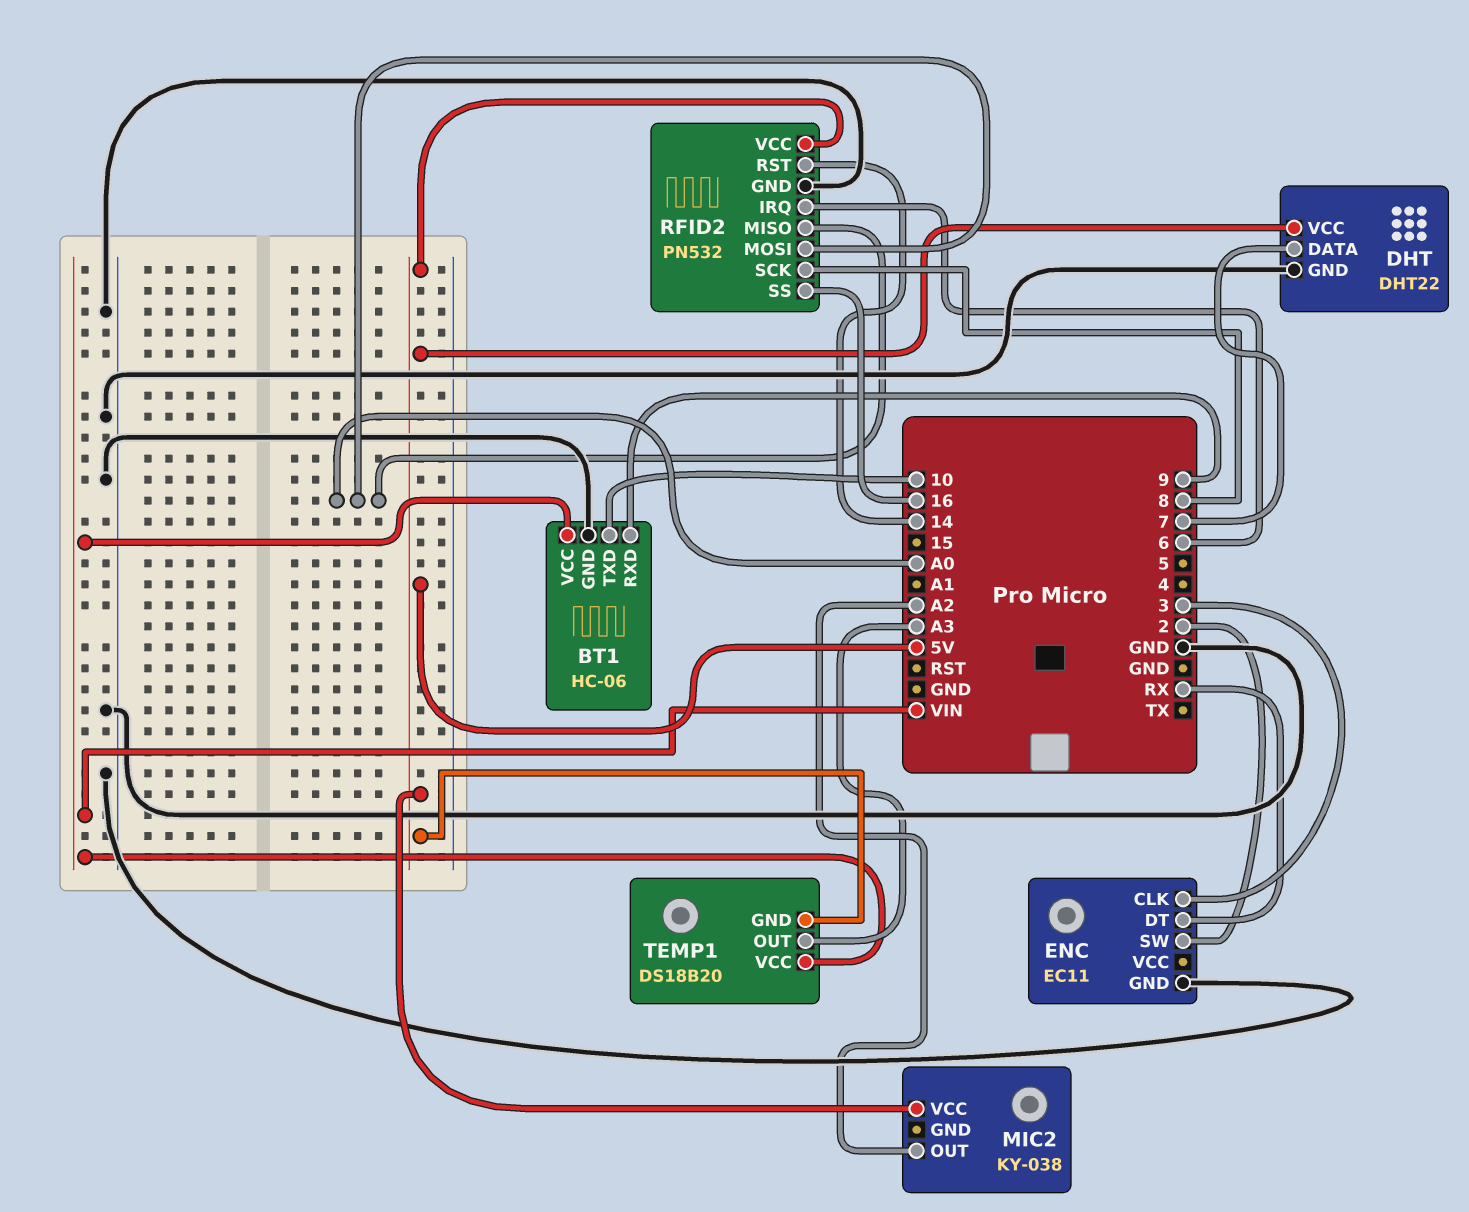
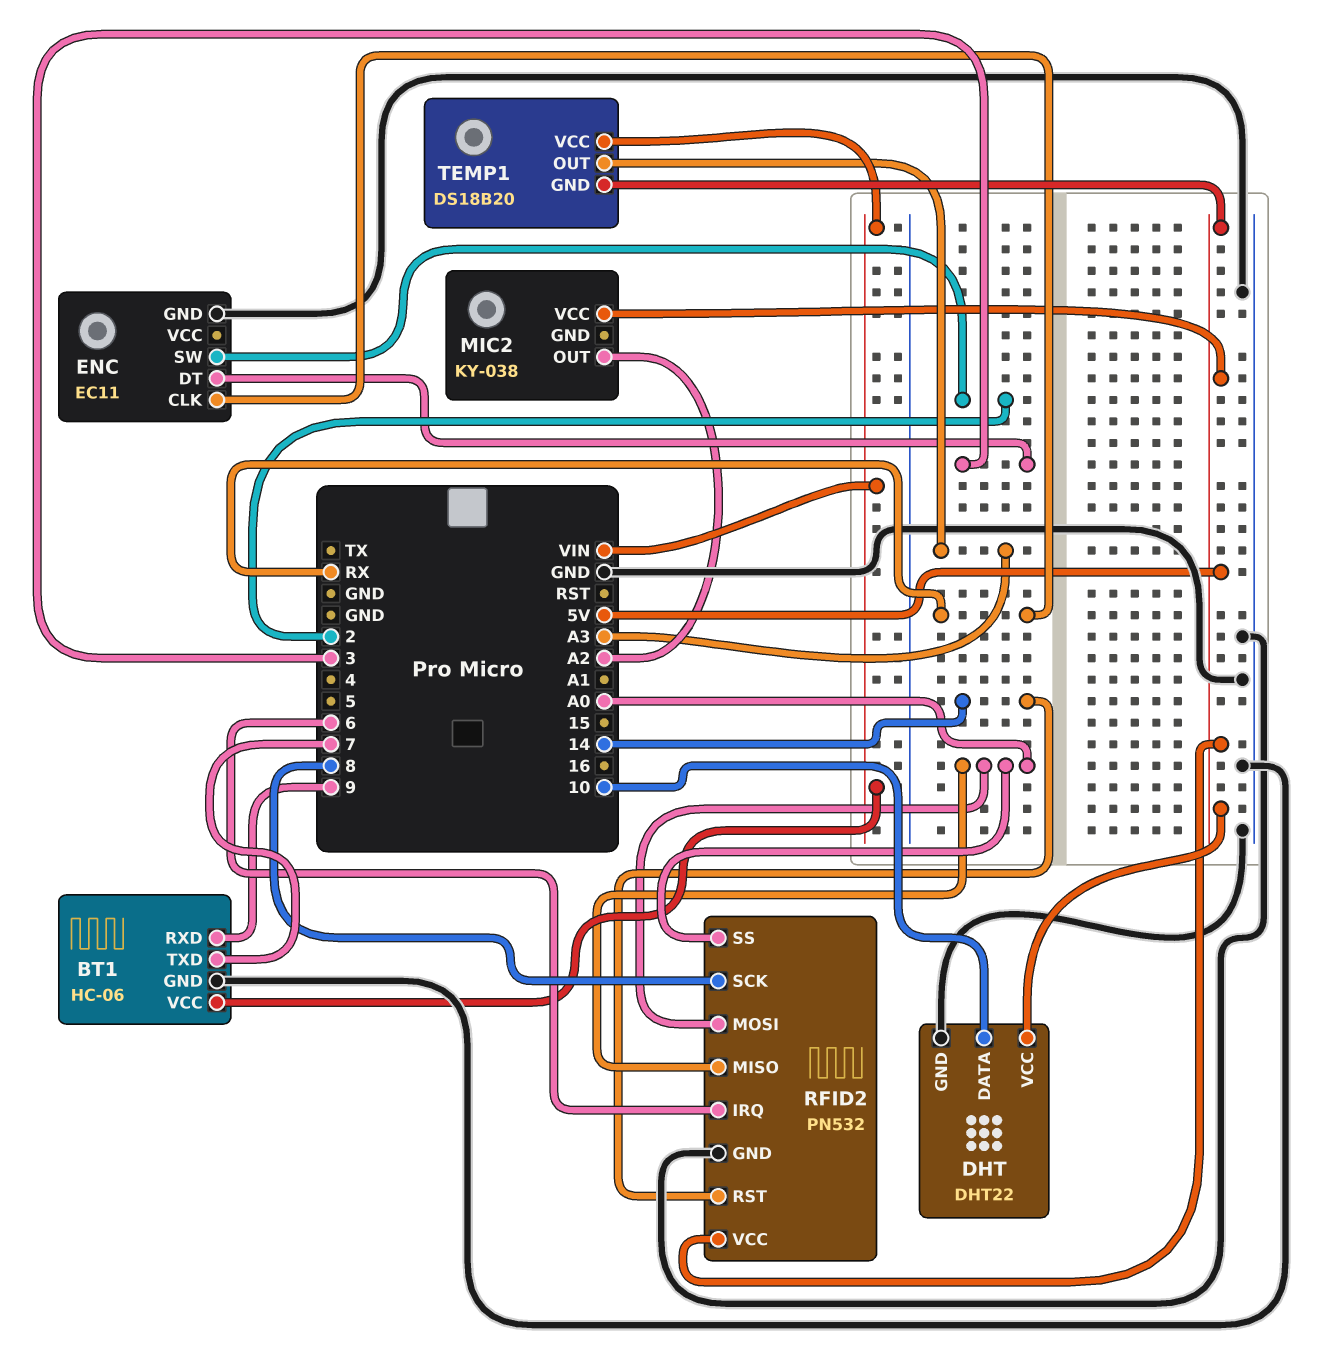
BT1 pin TXD: 10 -> 7
DHT pin DATA: 7 -> 10
ENC pin CLK: 3 -> RX
ENC pin DT: RX -> 3
RFID2 pin SS: 16 -> A0

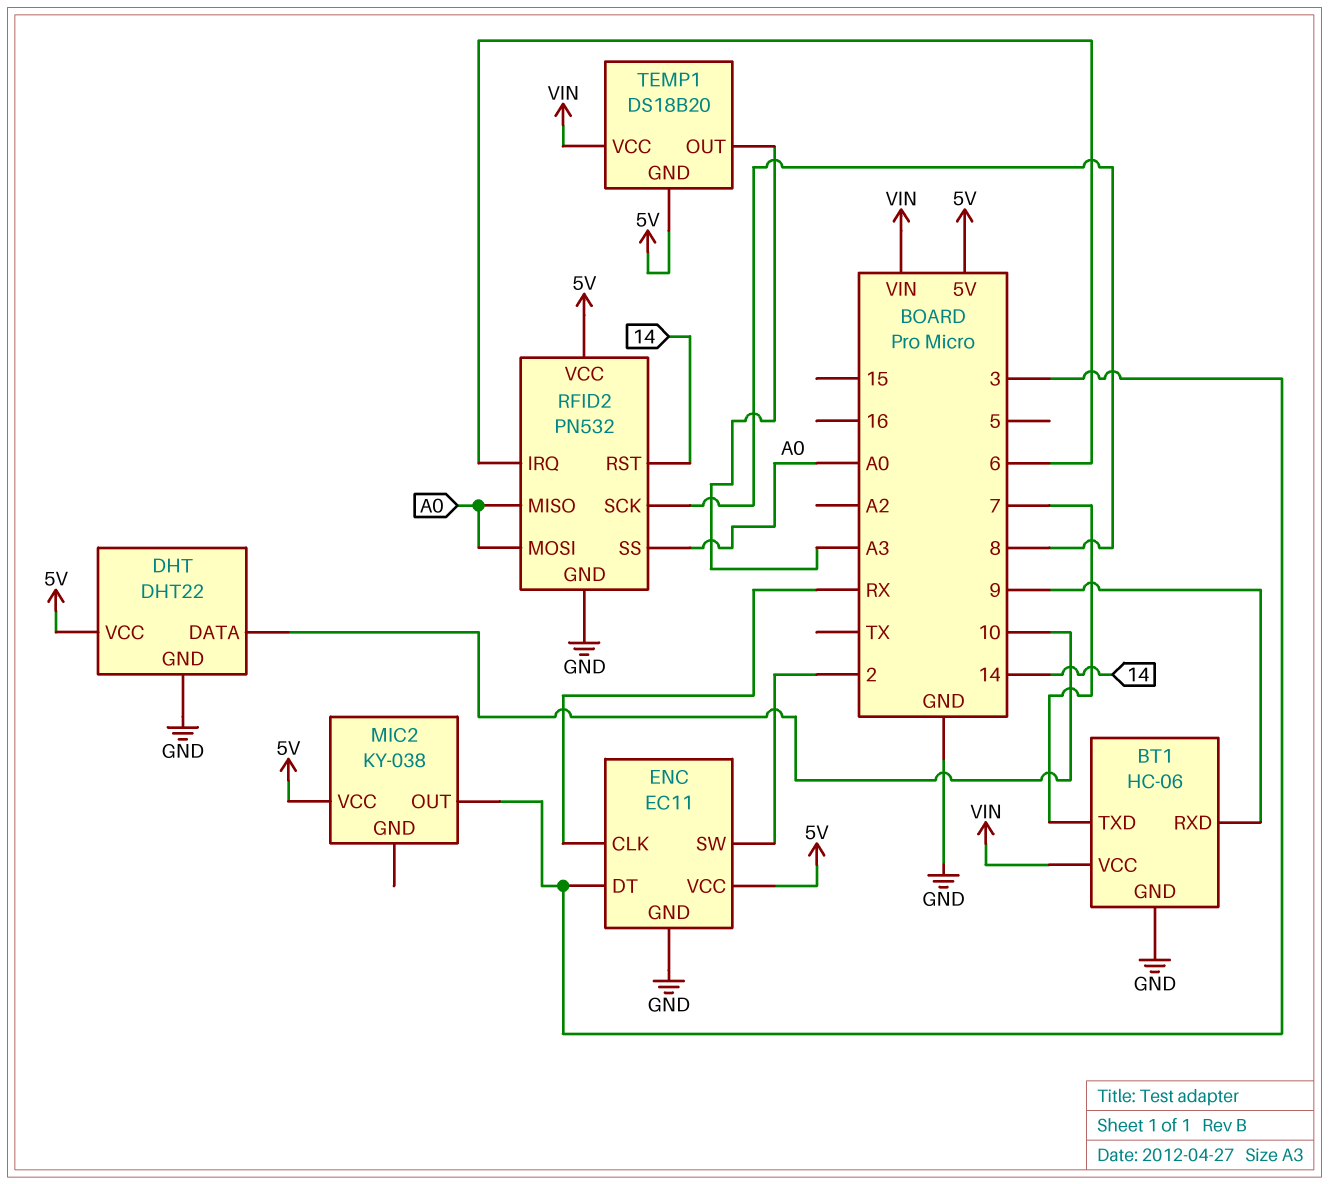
ENC pin VCC: none -> 5V
MIC2 pin OUT: A2 -> 3

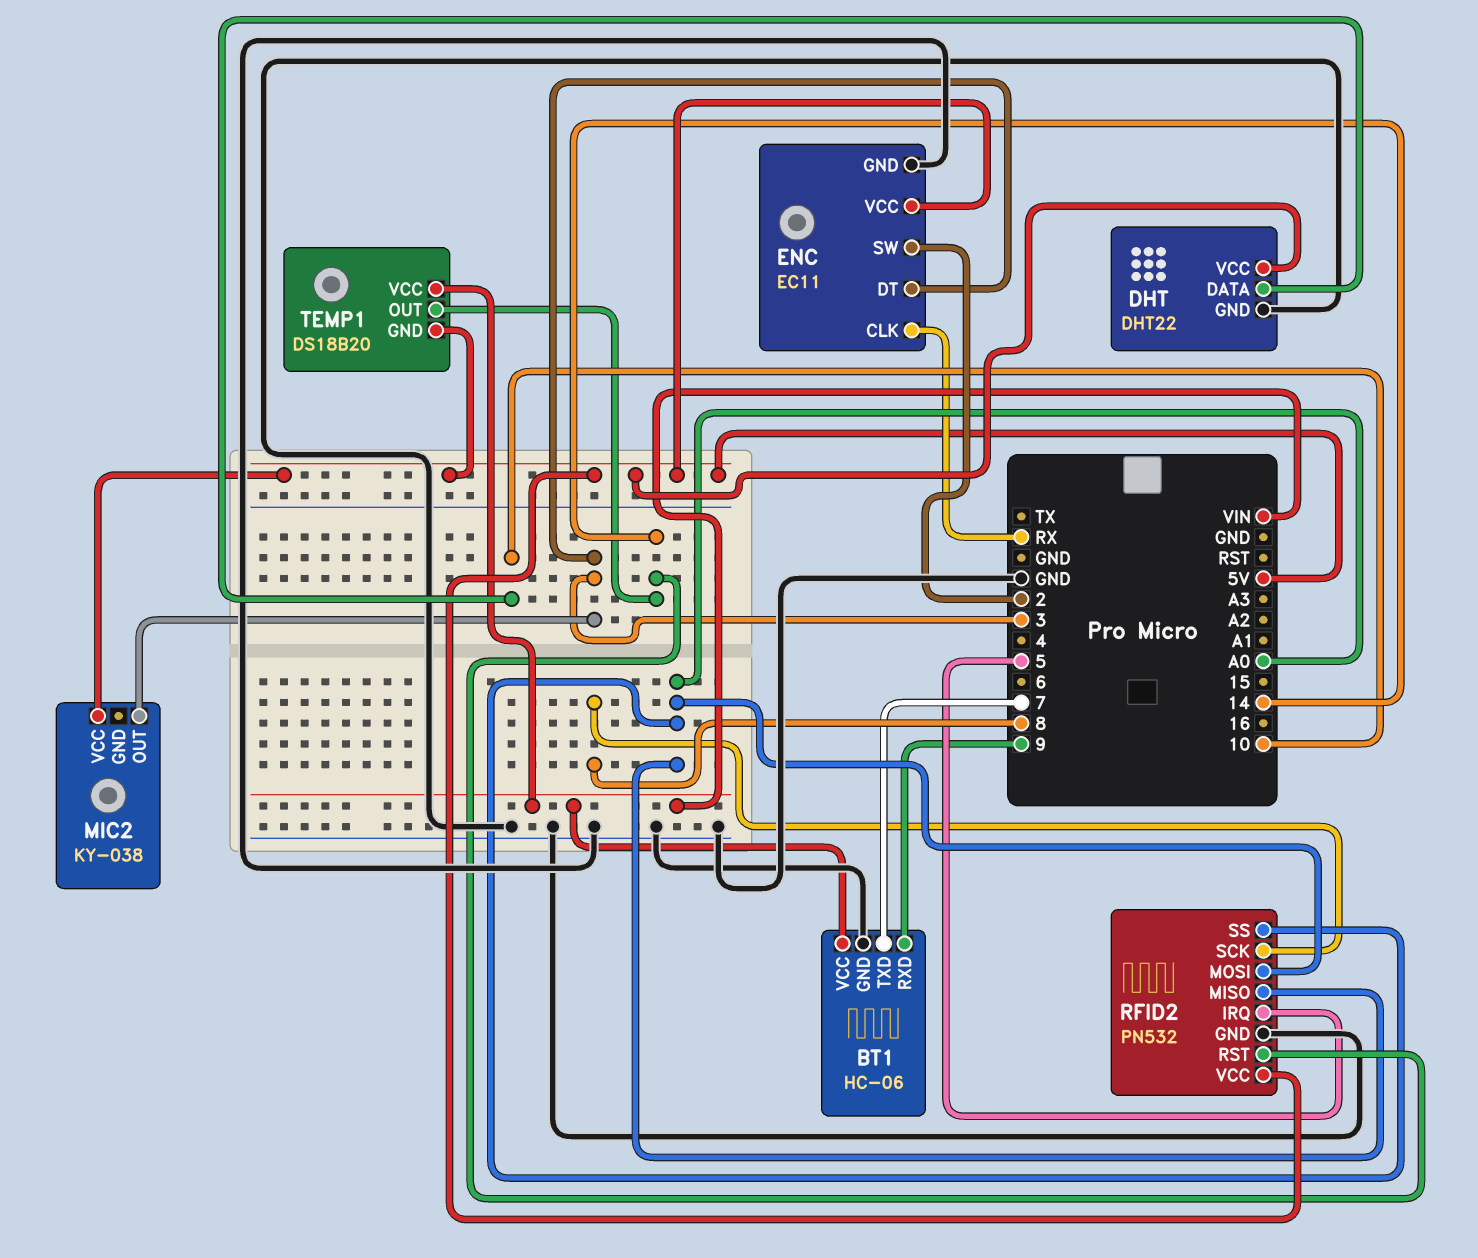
RFID2 pin IRQ: 6 -> 5
TEMP1 pin OUT: A3 -> 14

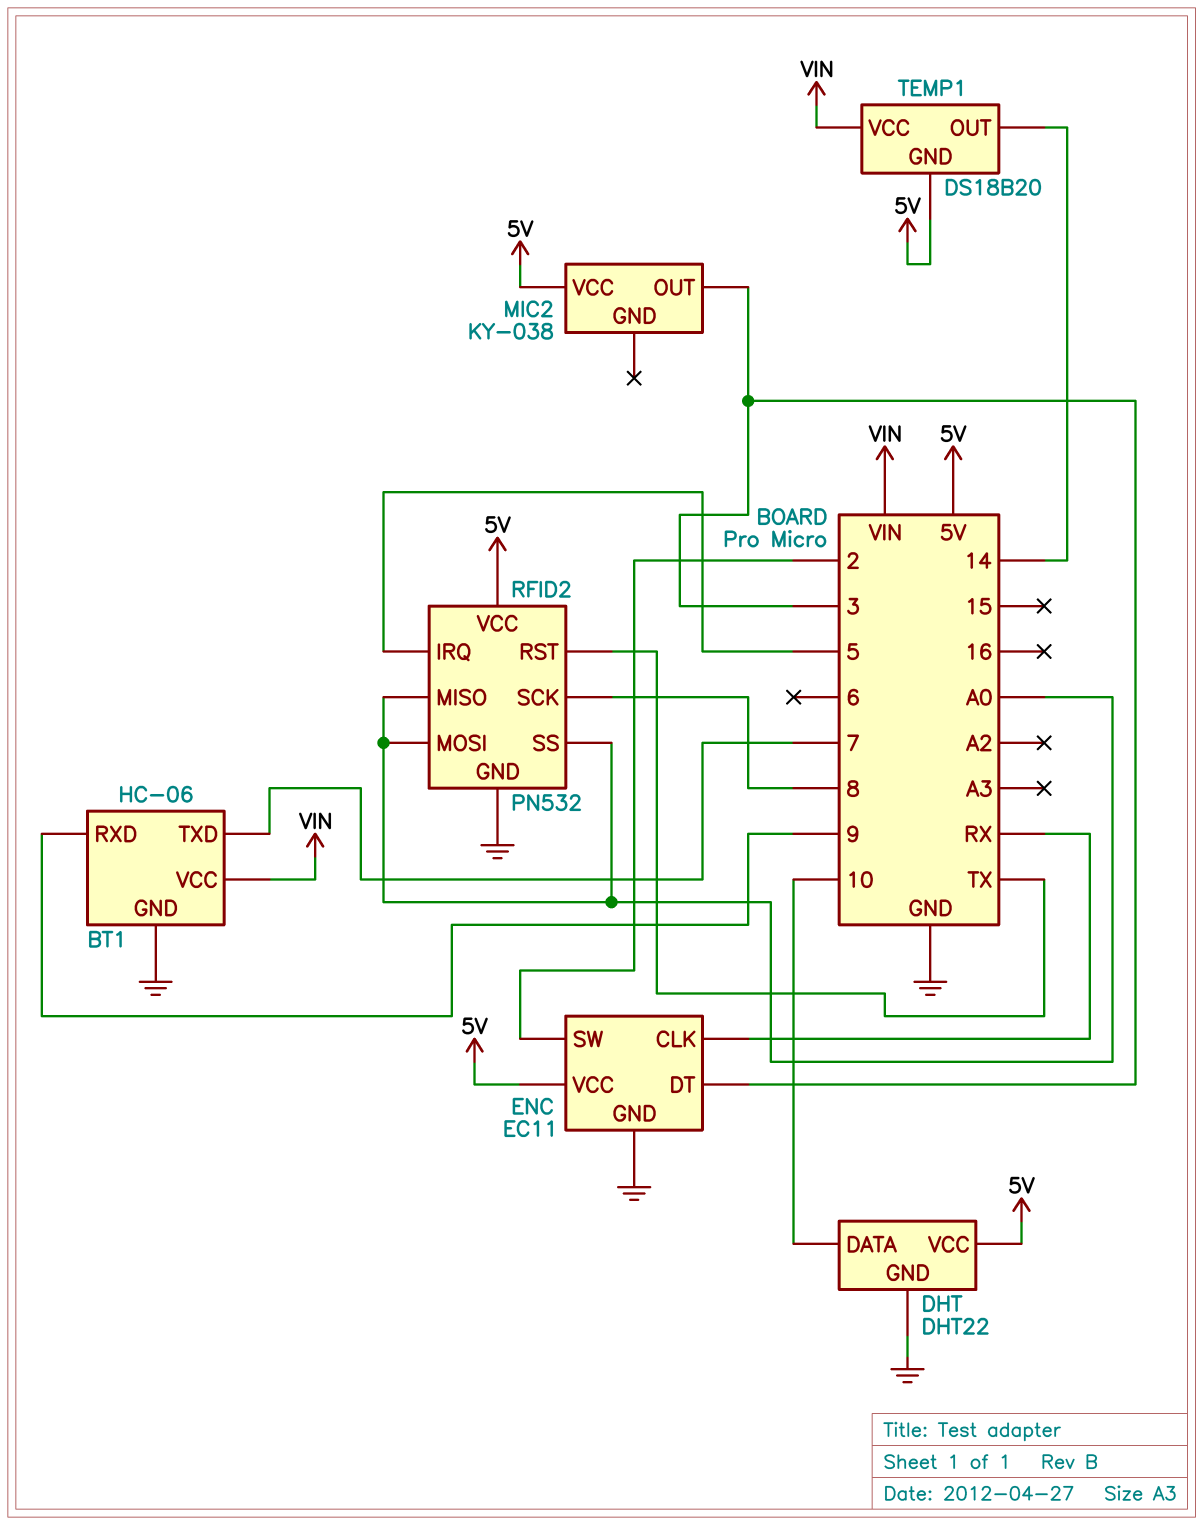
RFID2 pin RST: 14 -> TX

